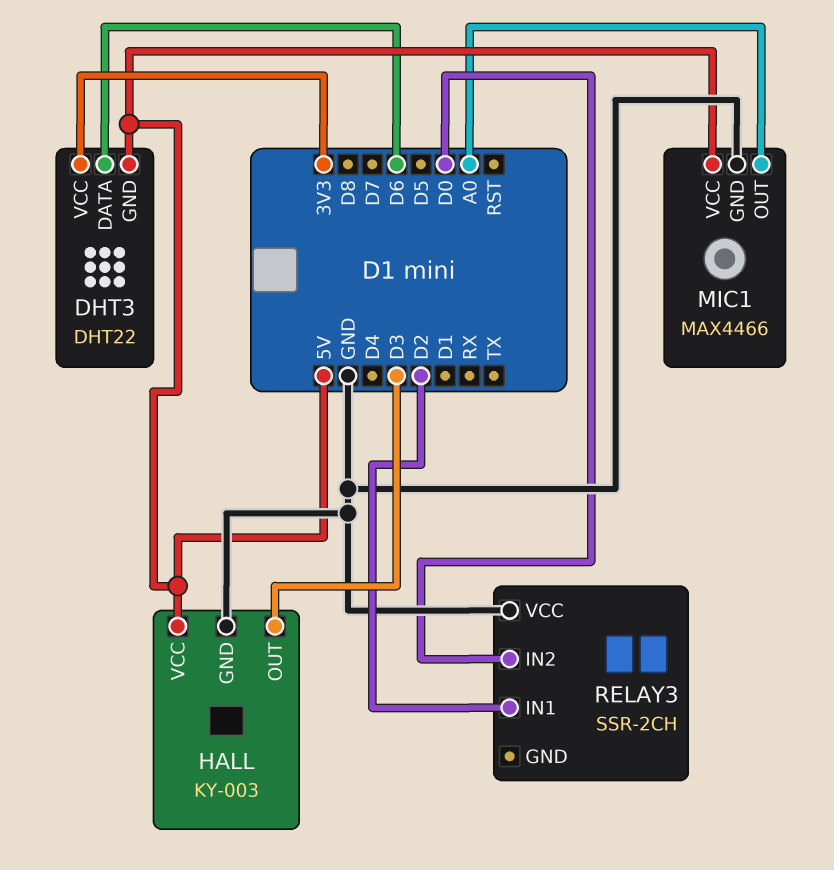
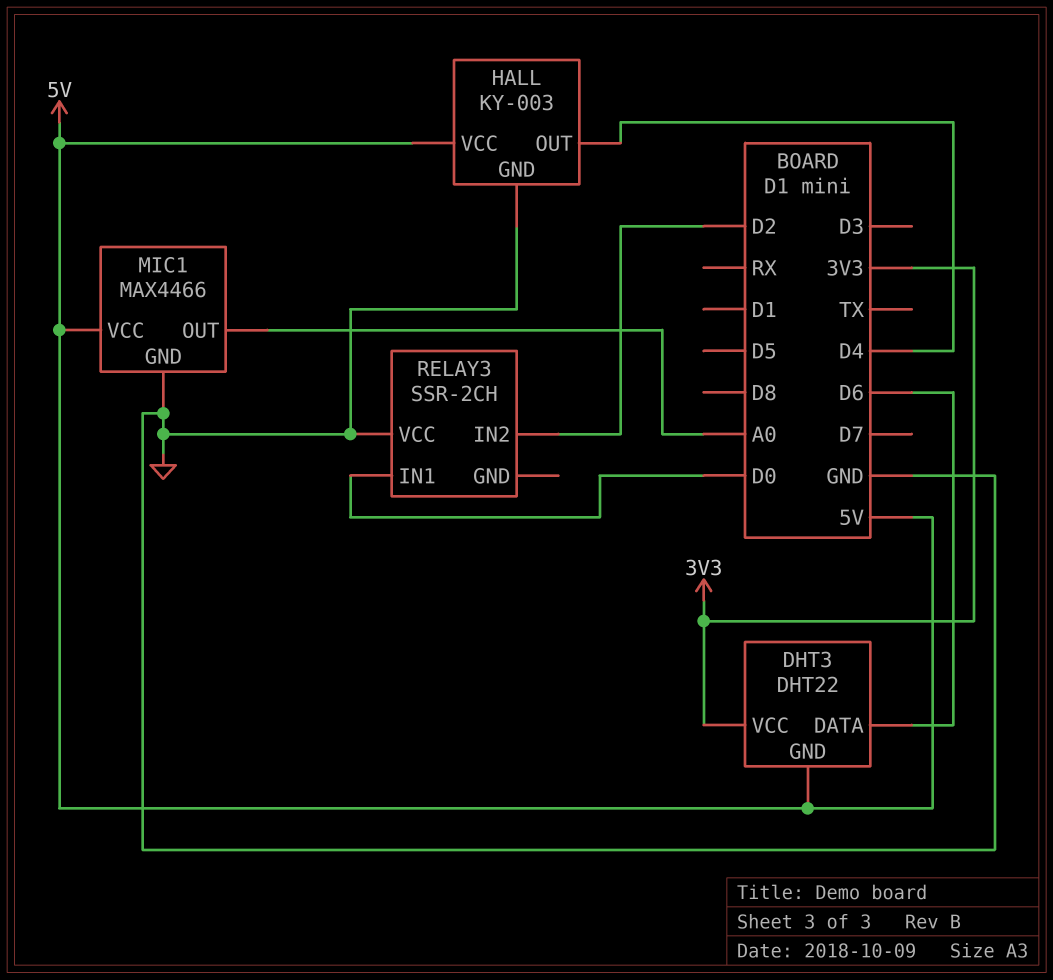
HALL pin OUT: D3 -> D4
RELAY3 pin IN1: D2 -> D0
RELAY3 pin IN2: D0 -> D2

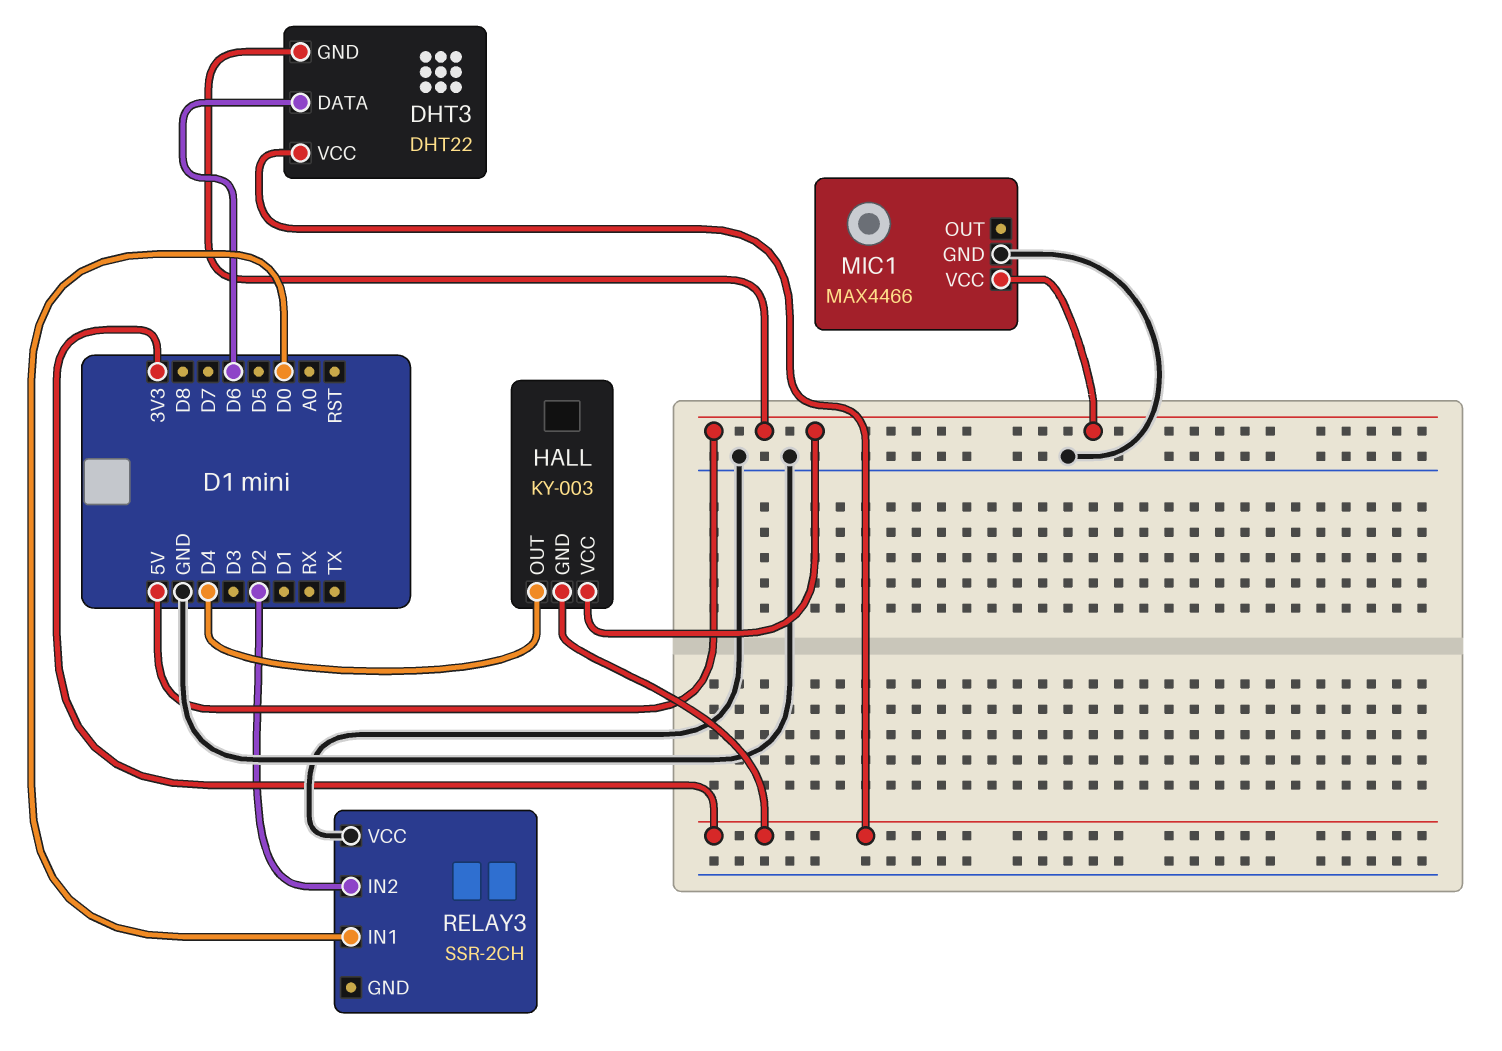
HALL pin GND: GND -> 3V3
MIC1 pin OUT: A0 -> none

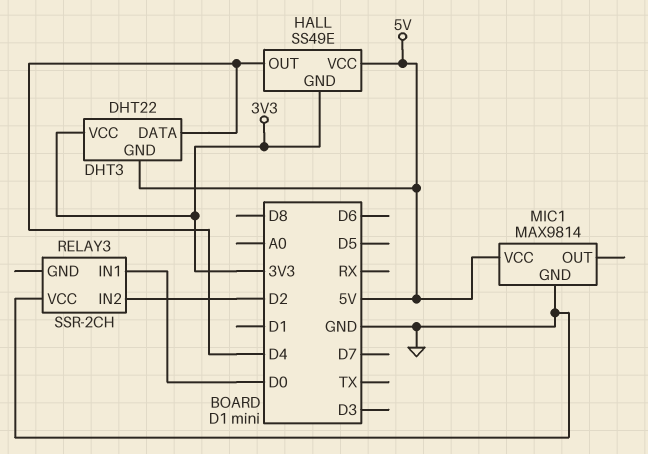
DHT3 pin DATA: D6 -> D4
HALL: KY-003 -> SS49E
MIC1: MAX4466 -> MAX9814

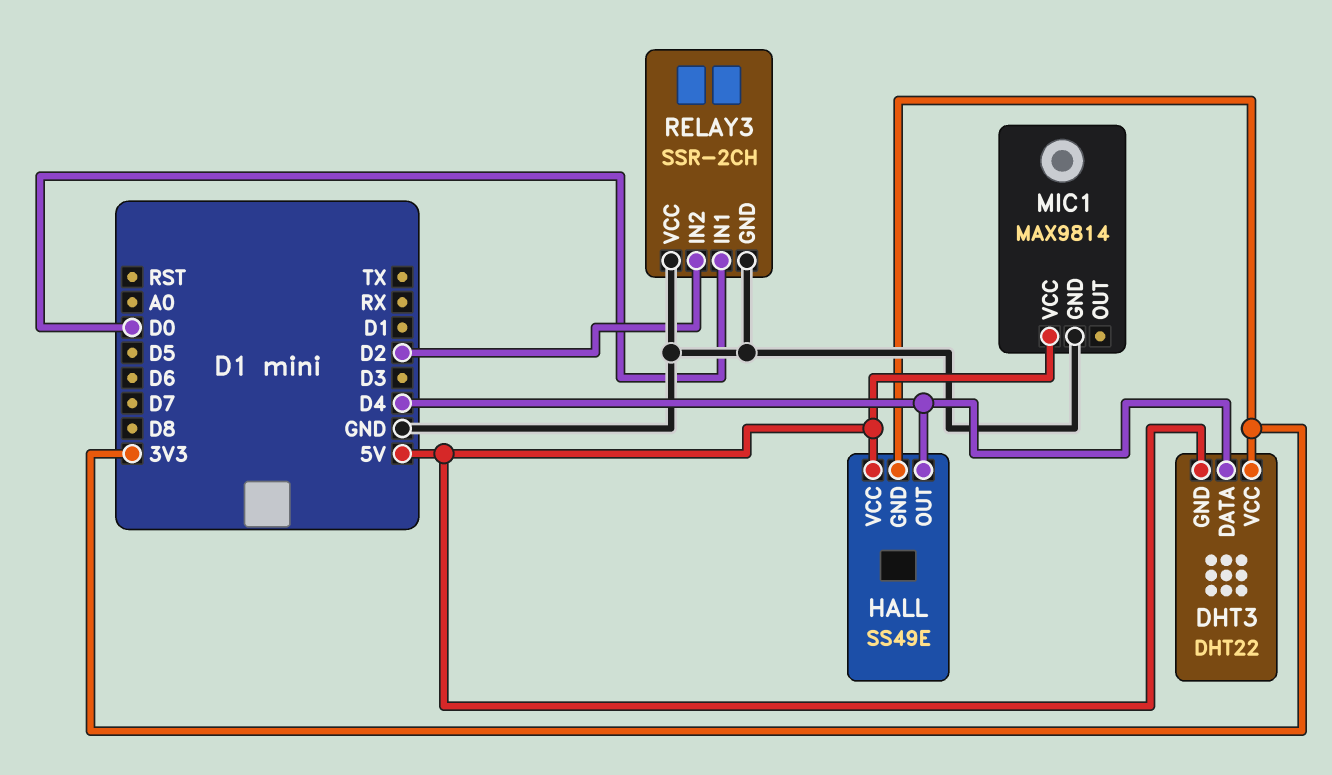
RELAY3 pin GND: none -> GND

